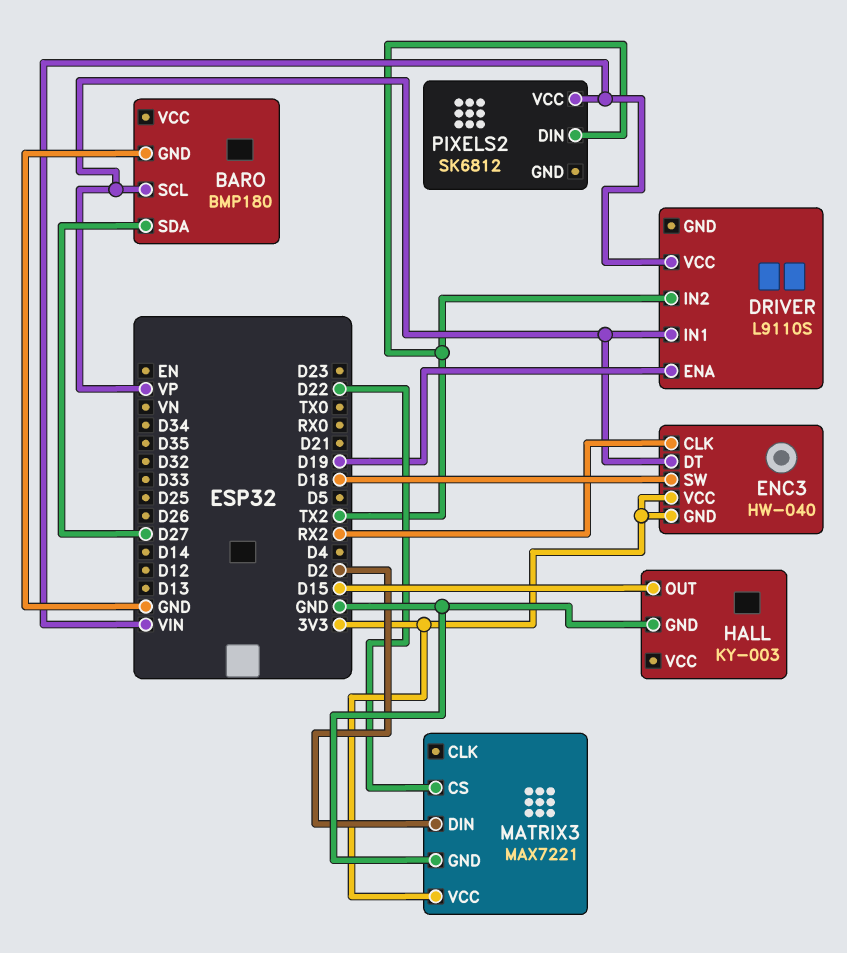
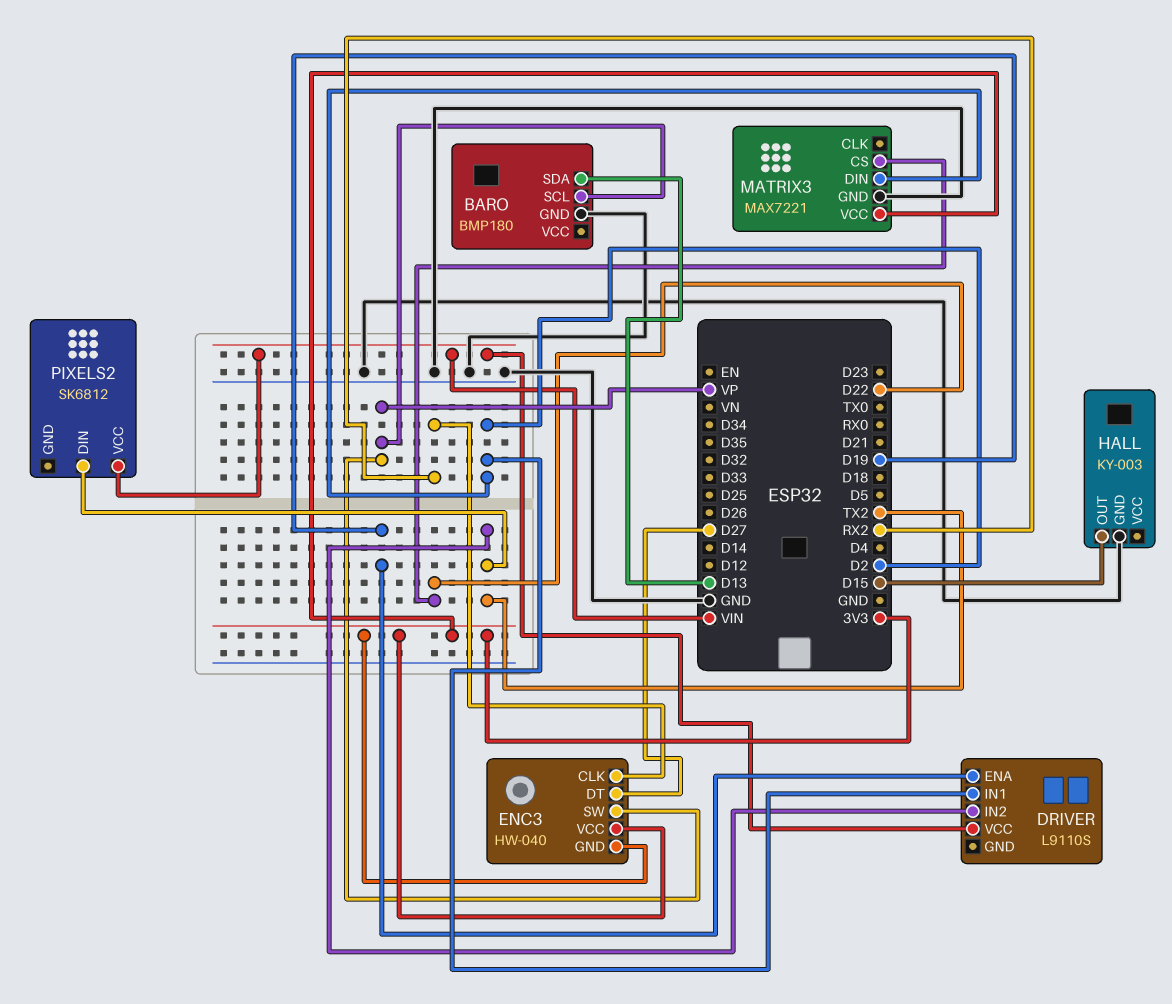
BARO pin SDA: D27 -> D13
DRIVER pin IN1: VP -> D2
ENC3 pin DT: VP -> D27
ENC3 pin SW: D18 -> VP

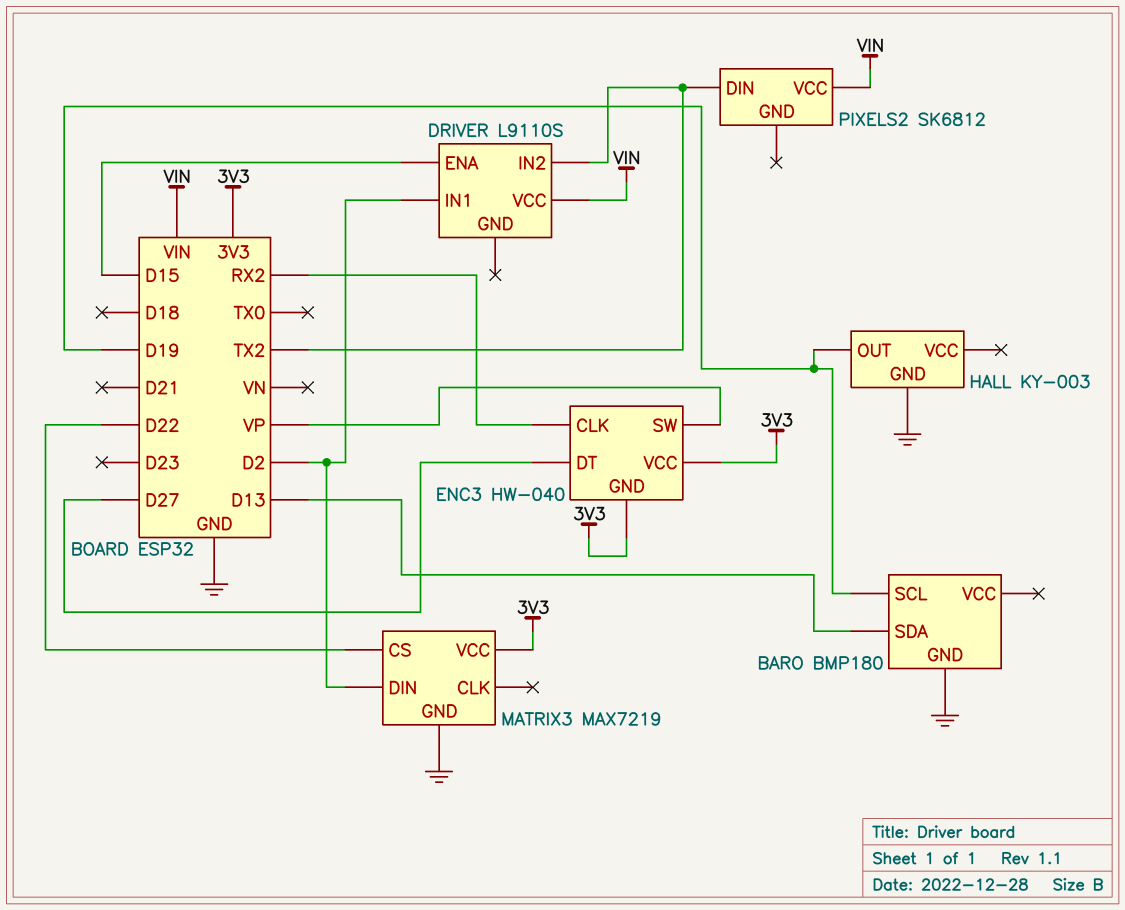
BARO pin SCL: VP -> D19
DRIVER pin ENA: D19 -> D15
HALL pin OUT: D15 -> D19
MATRIX3: MAX7221 -> MAX7219

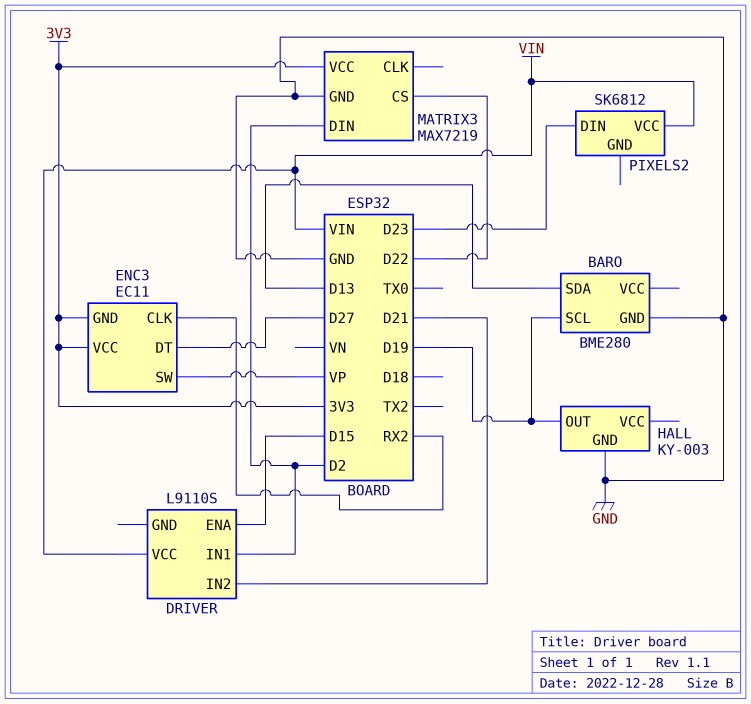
BARO: BMP180 -> BME280
DRIVER pin IN2: TX2 -> D21
ENC3: HW-040 -> EC11
PIXELS2 pin DIN: TX2 -> D23

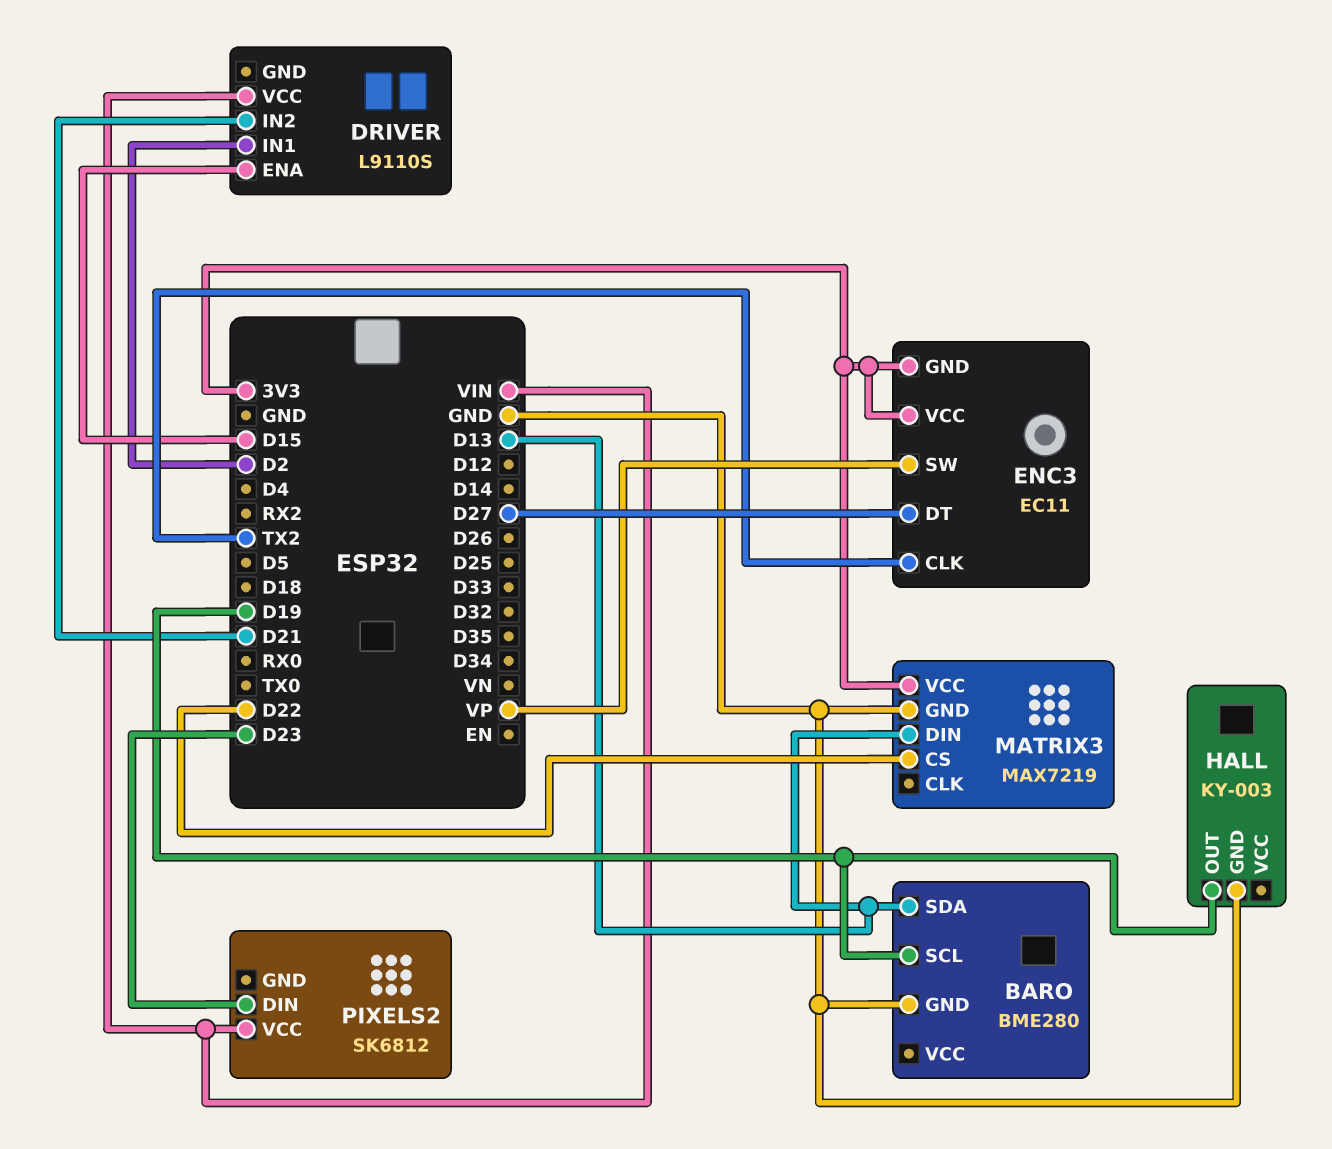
ENC3 pin CLK: RX2 -> TX2
MATRIX3 pin DIN: D2 -> D13

